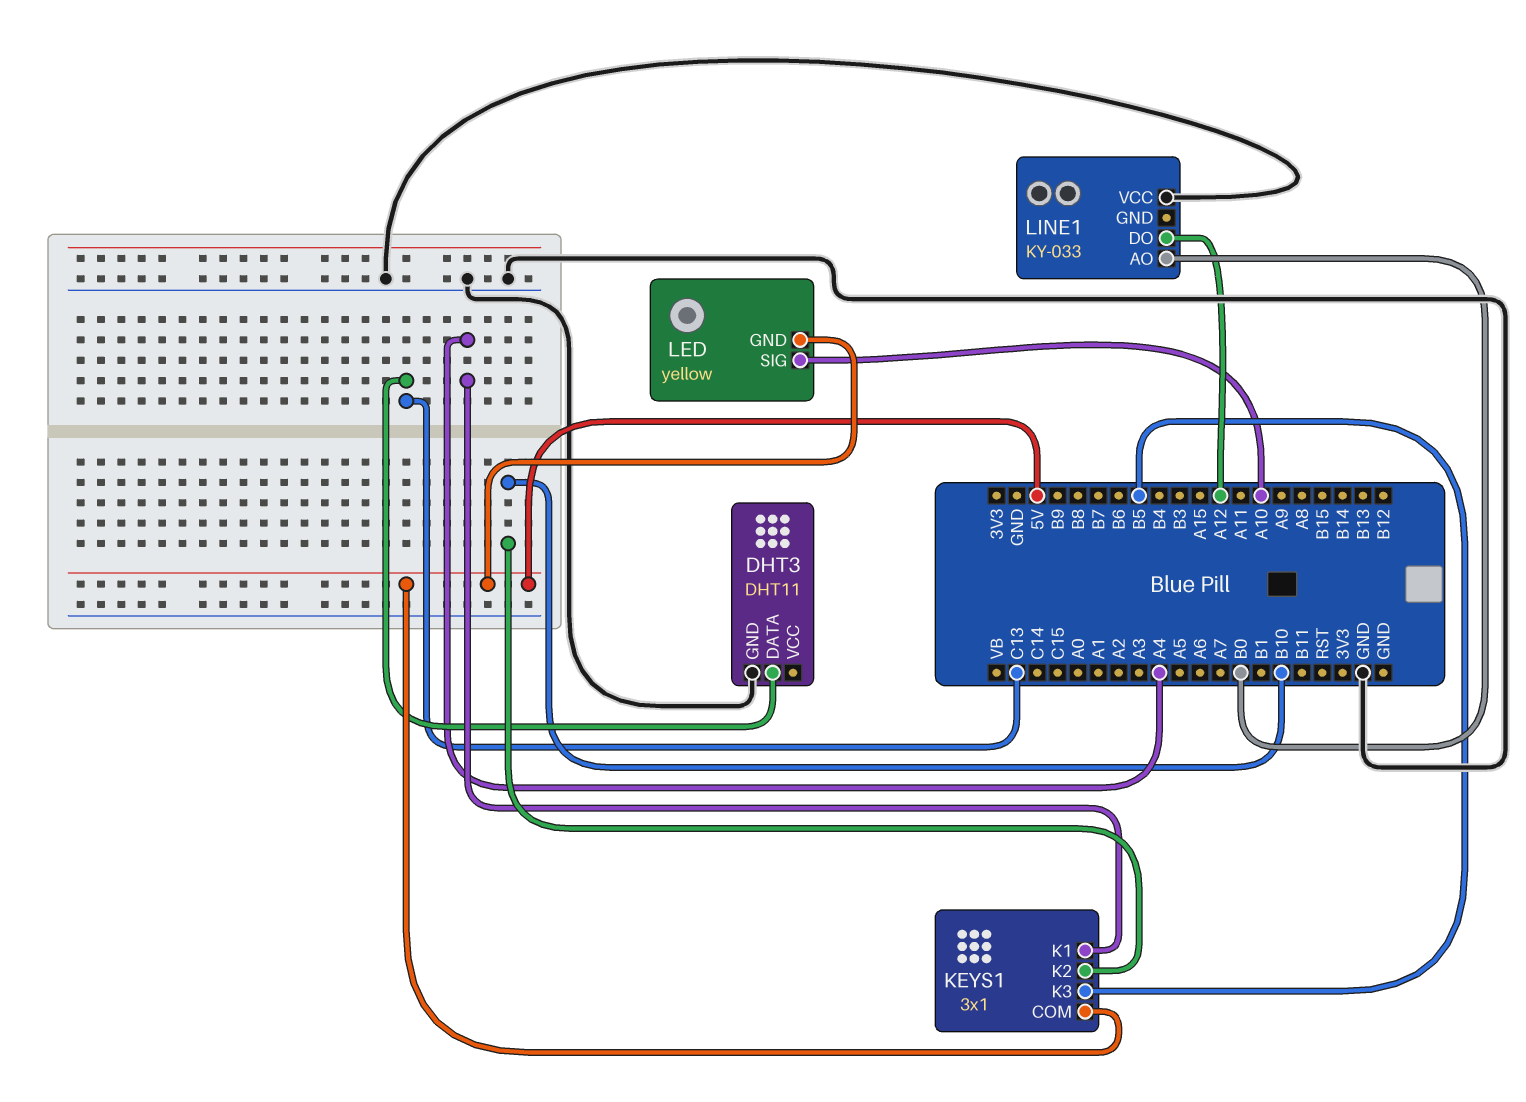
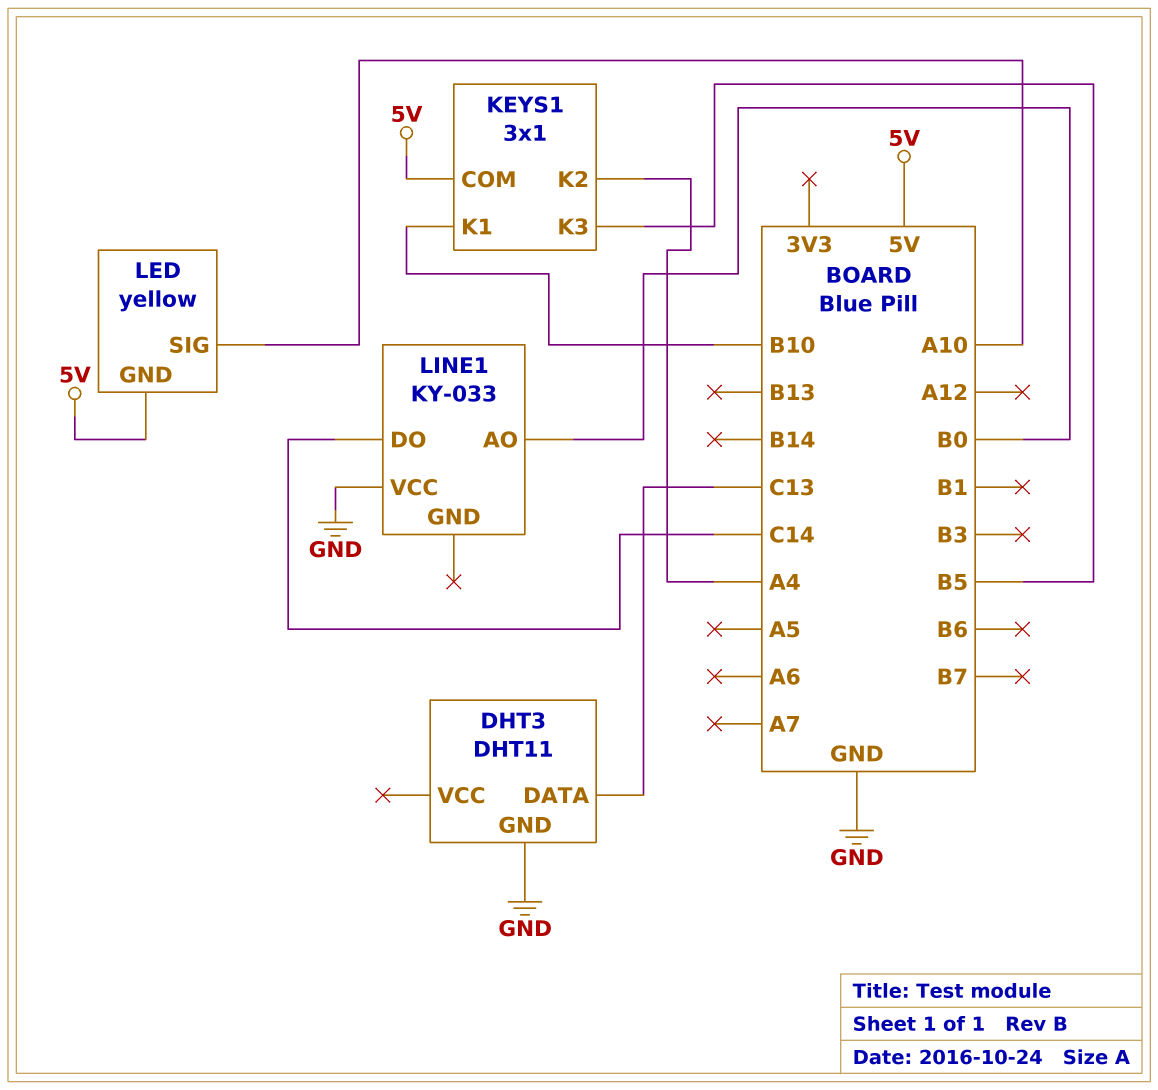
KEYS1 pin K1: A4 -> B10
KEYS1 pin K2: B10 -> A4
LINE1 pin DO: A12 -> C14

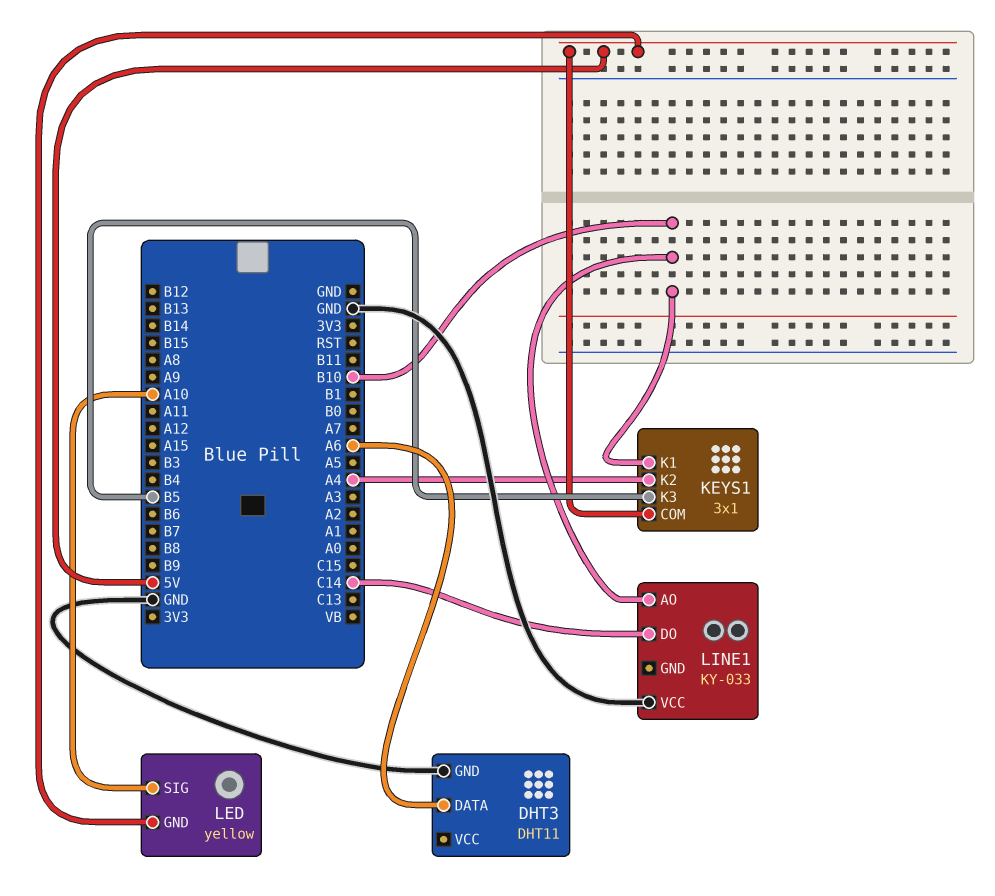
DHT3 pin DATA: C13 -> A6
LINE1 pin AO: B0 -> B10

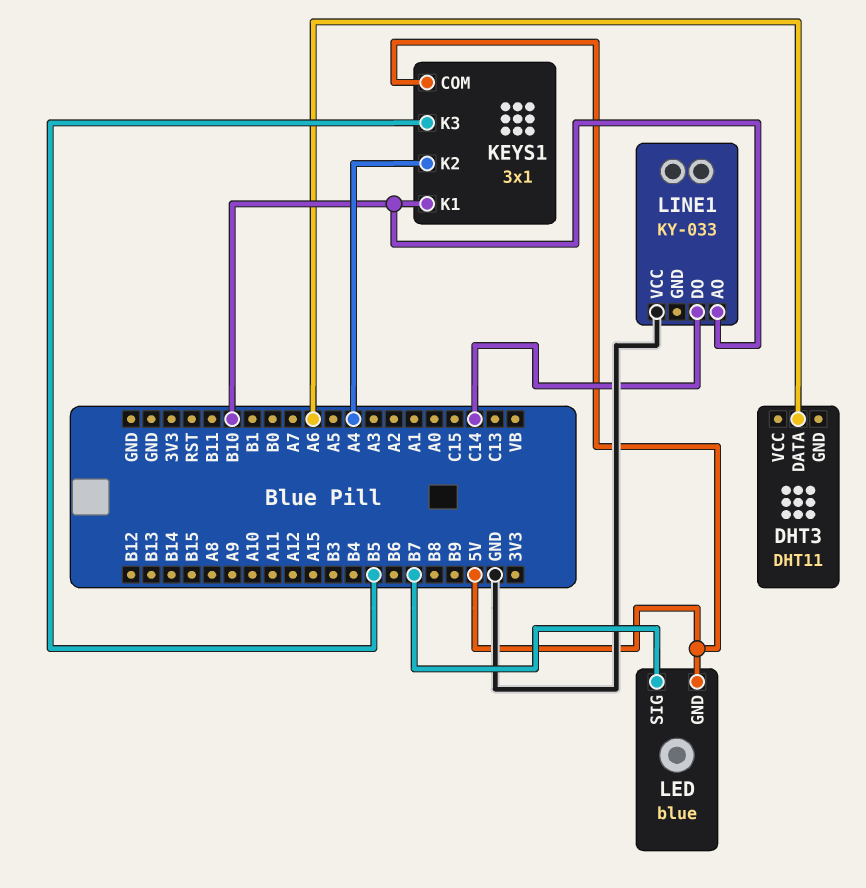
DHT3 pin GND: GND -> none
LED: yellow -> blue
LED pin SIG: A10 -> B7

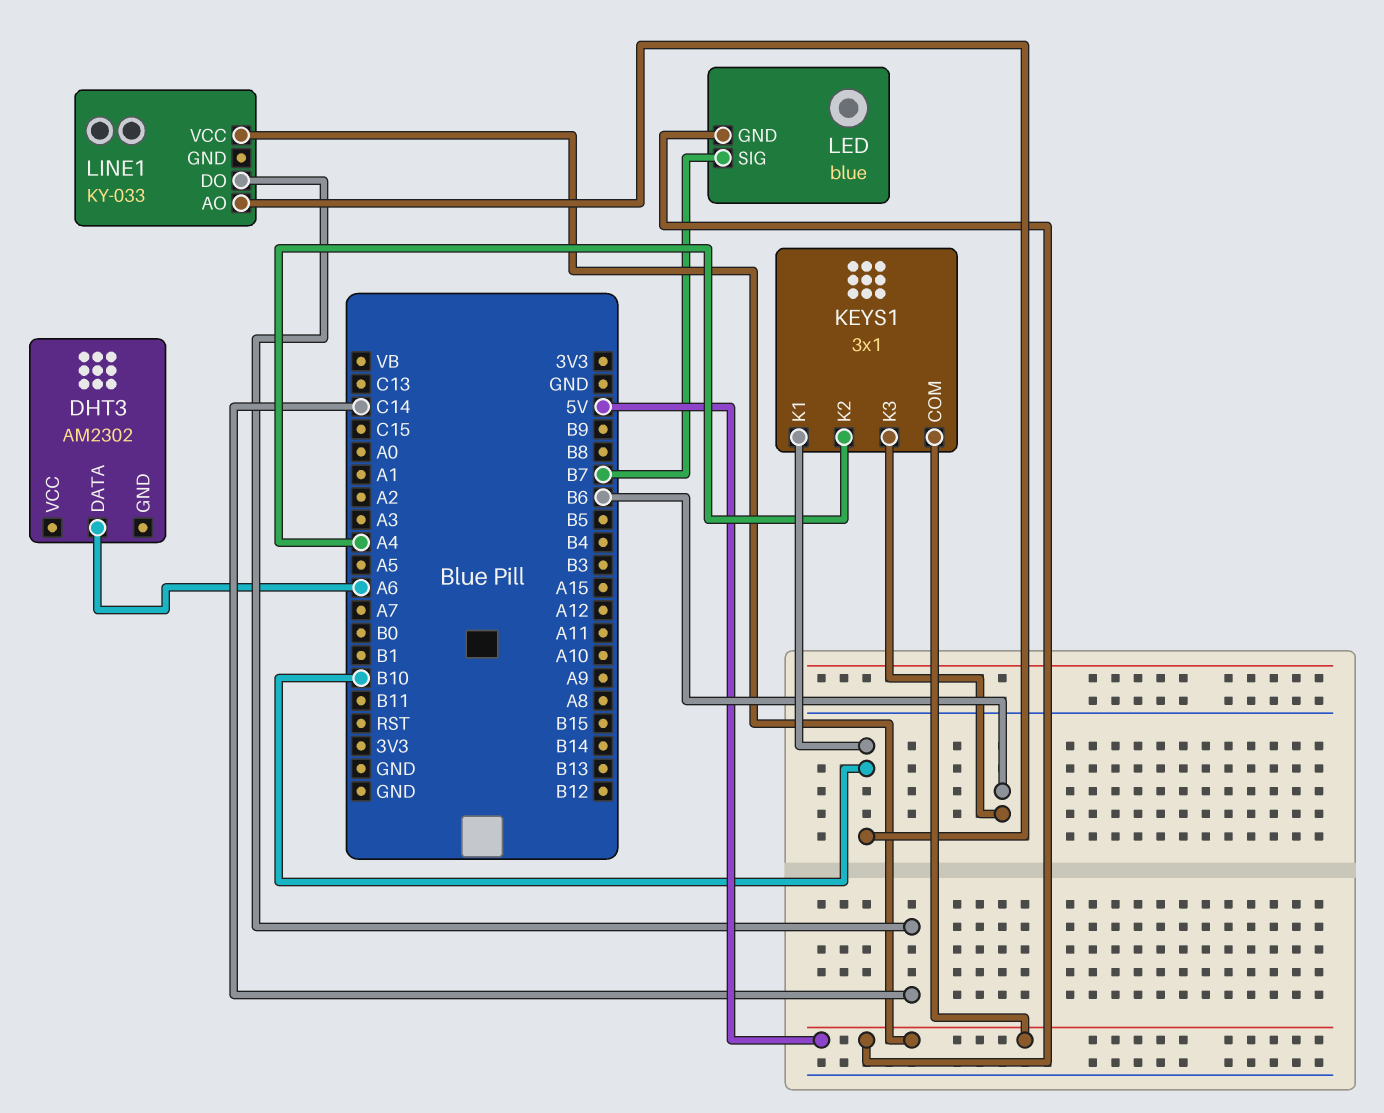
DHT3: DHT11 -> AM2302
KEYS1 pin K3: B5 -> B6
LINE1 pin VCC: GND -> 5V

